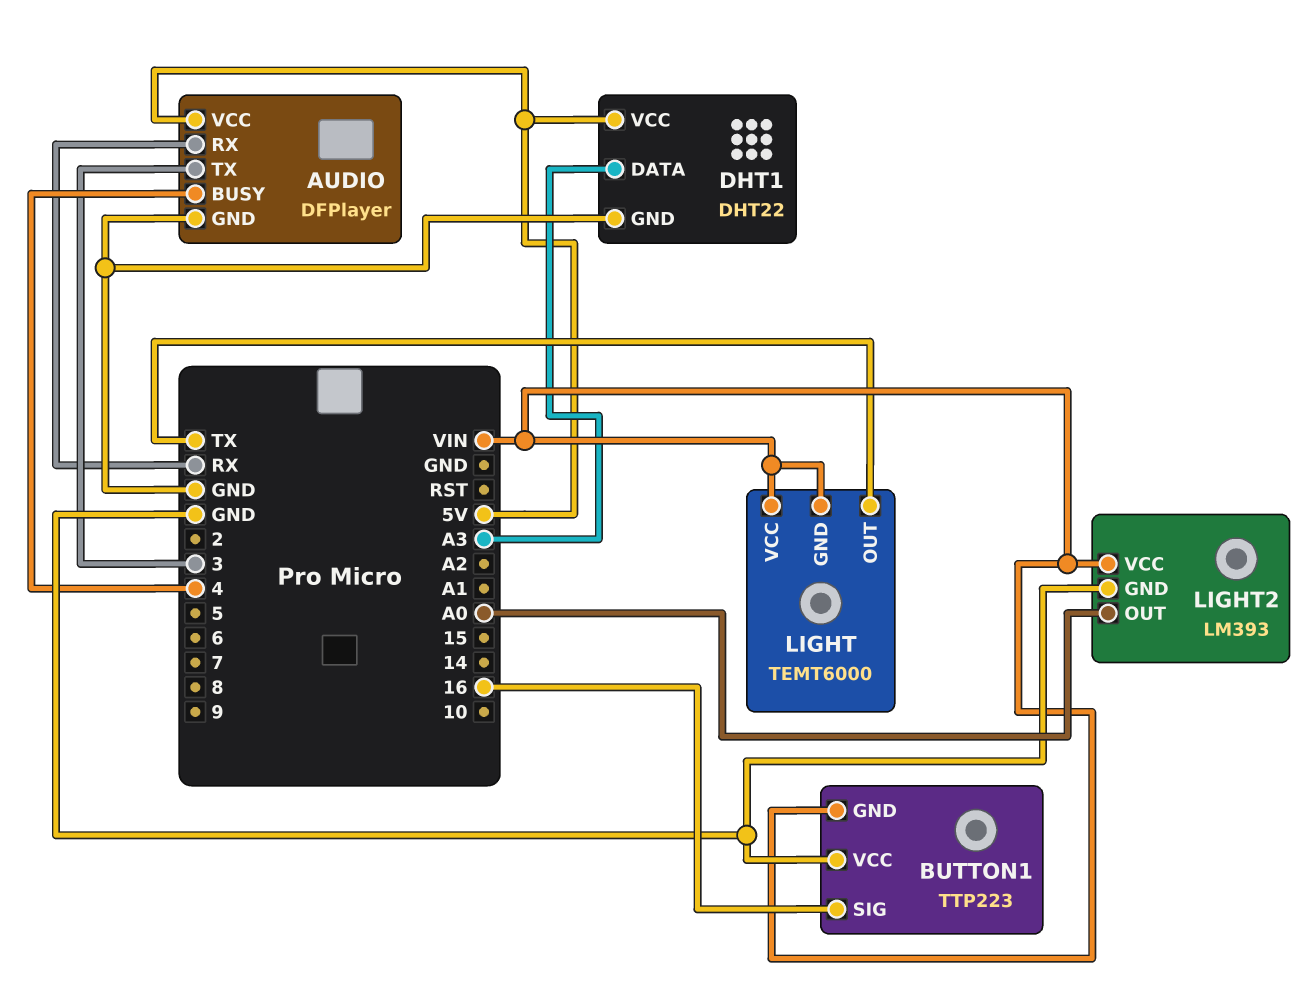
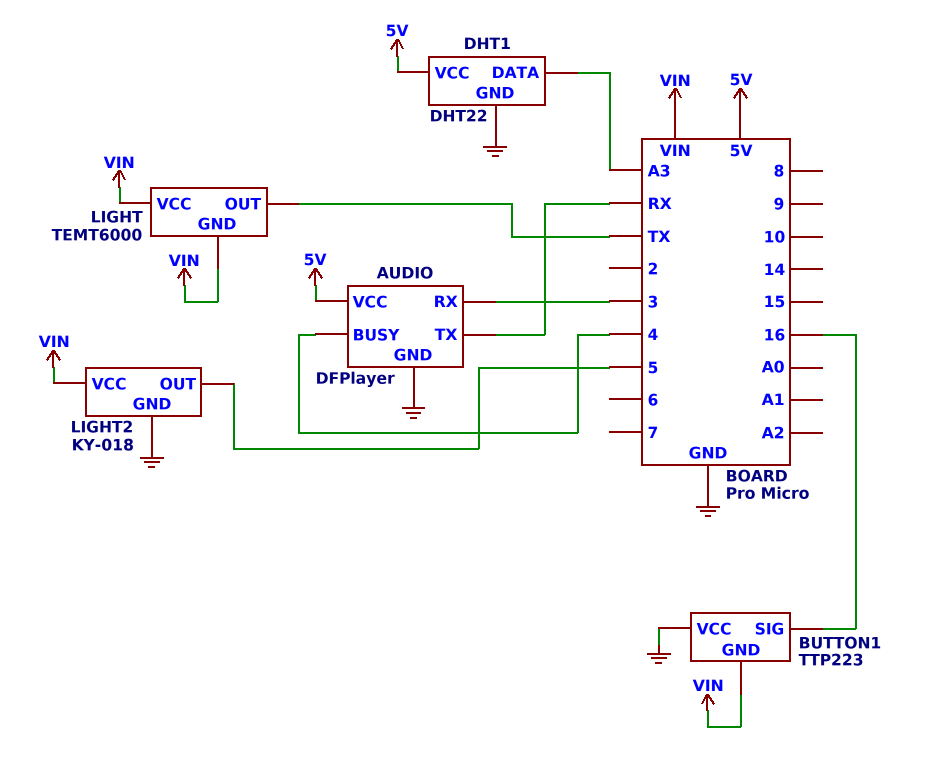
AUDIO pin RX: RX -> 3
AUDIO pin TX: 3 -> RX
LIGHT2: LM393 -> KY-018
LIGHT2 pin OUT: A0 -> 5

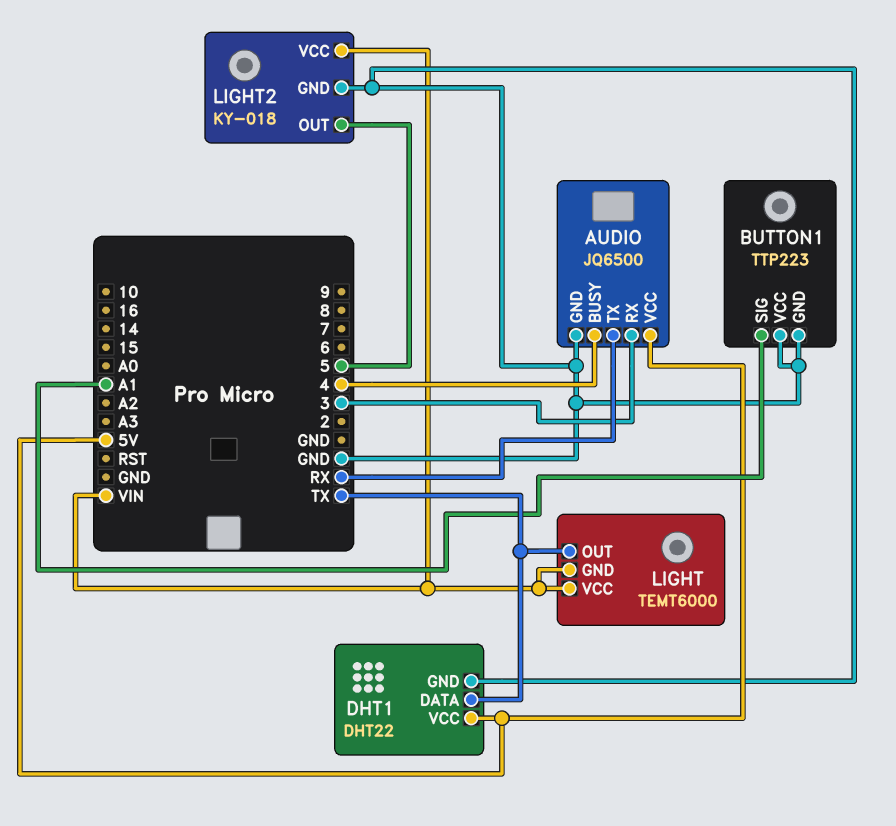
AUDIO: DFPlayer -> JQ6500
BUTTON1 pin GND: VIN -> GND
BUTTON1 pin SIG: 16 -> A1
DHT1 pin DATA: A3 -> TX

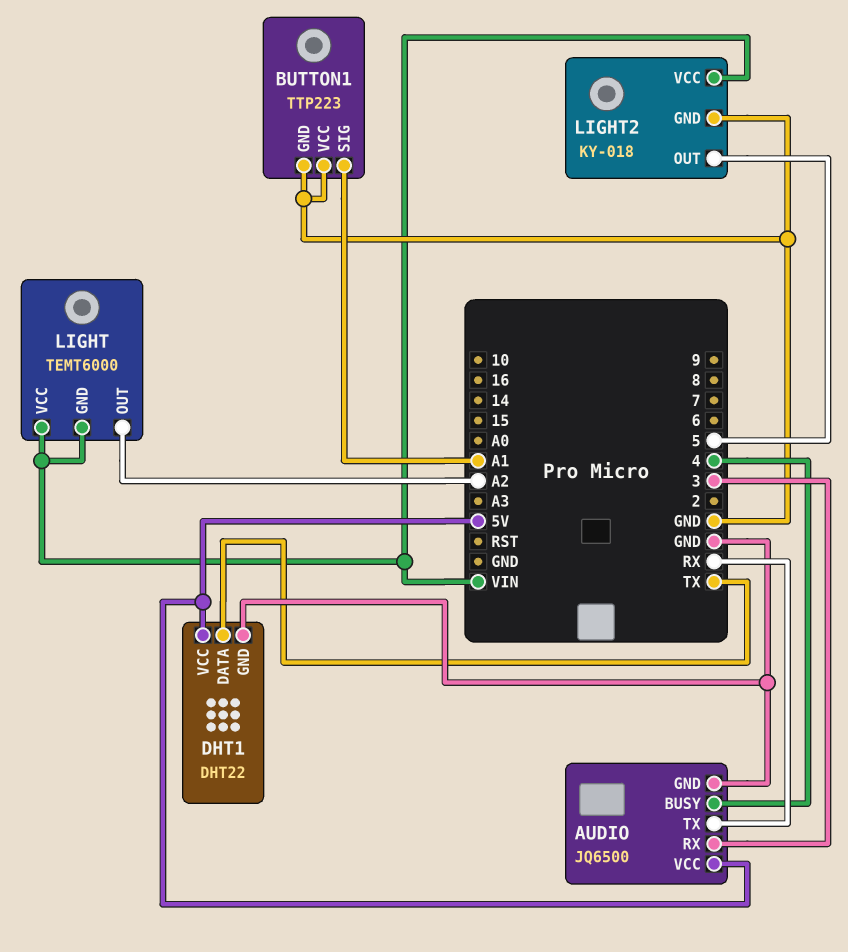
LIGHT pin OUT: TX -> A2

